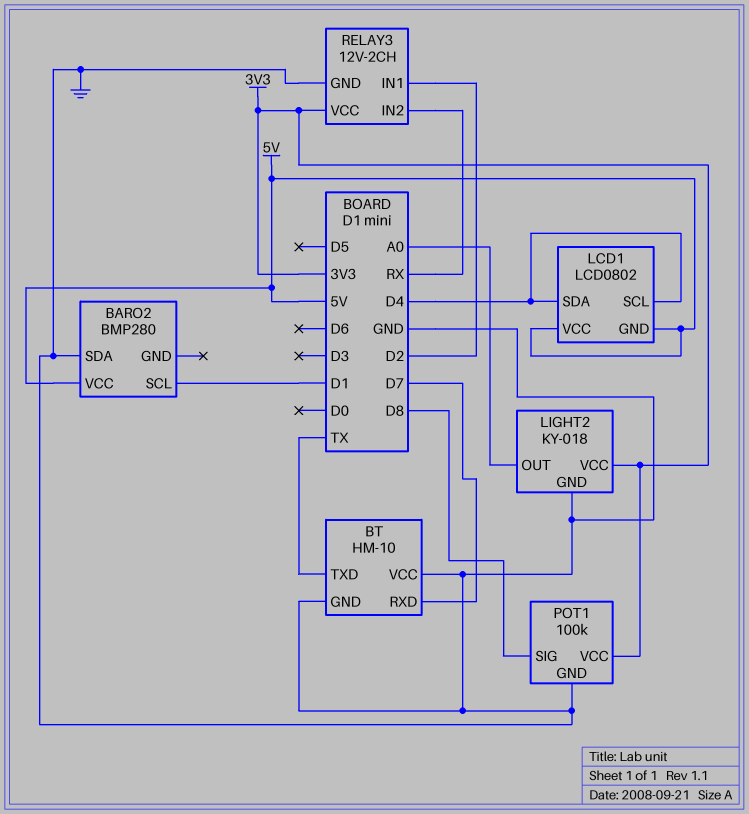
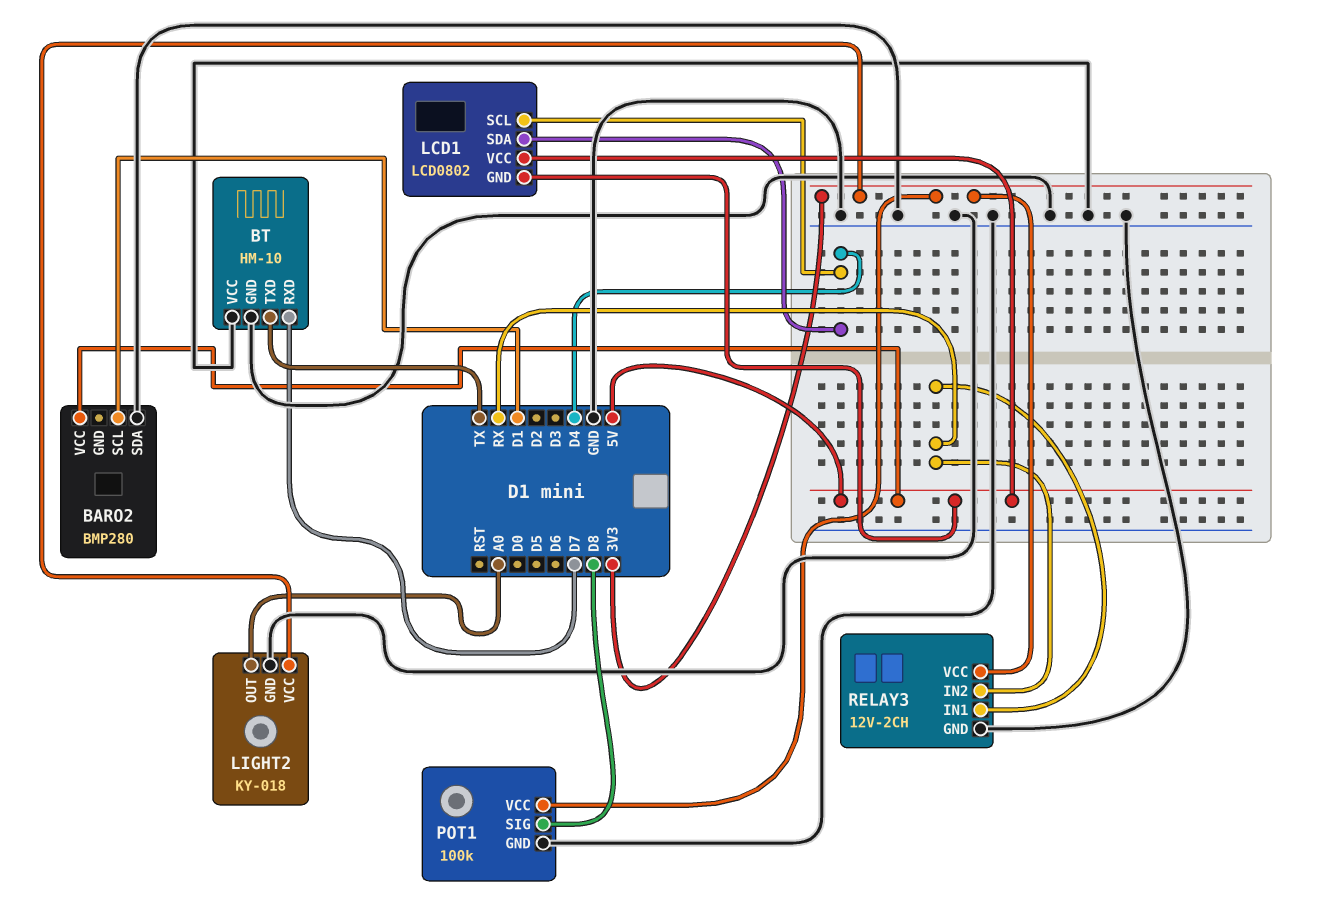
RELAY3 pin IN1: D2 -> RX

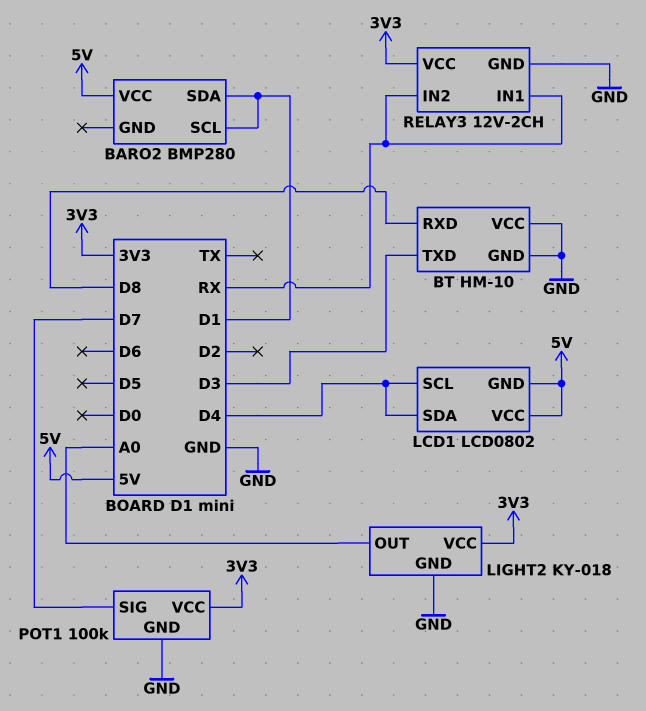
BARO2 pin SDA: GND -> D1
BT pin RXD: D7 -> D8
BT pin TXD: TX -> D3
POT1 pin SIG: D8 -> D7

